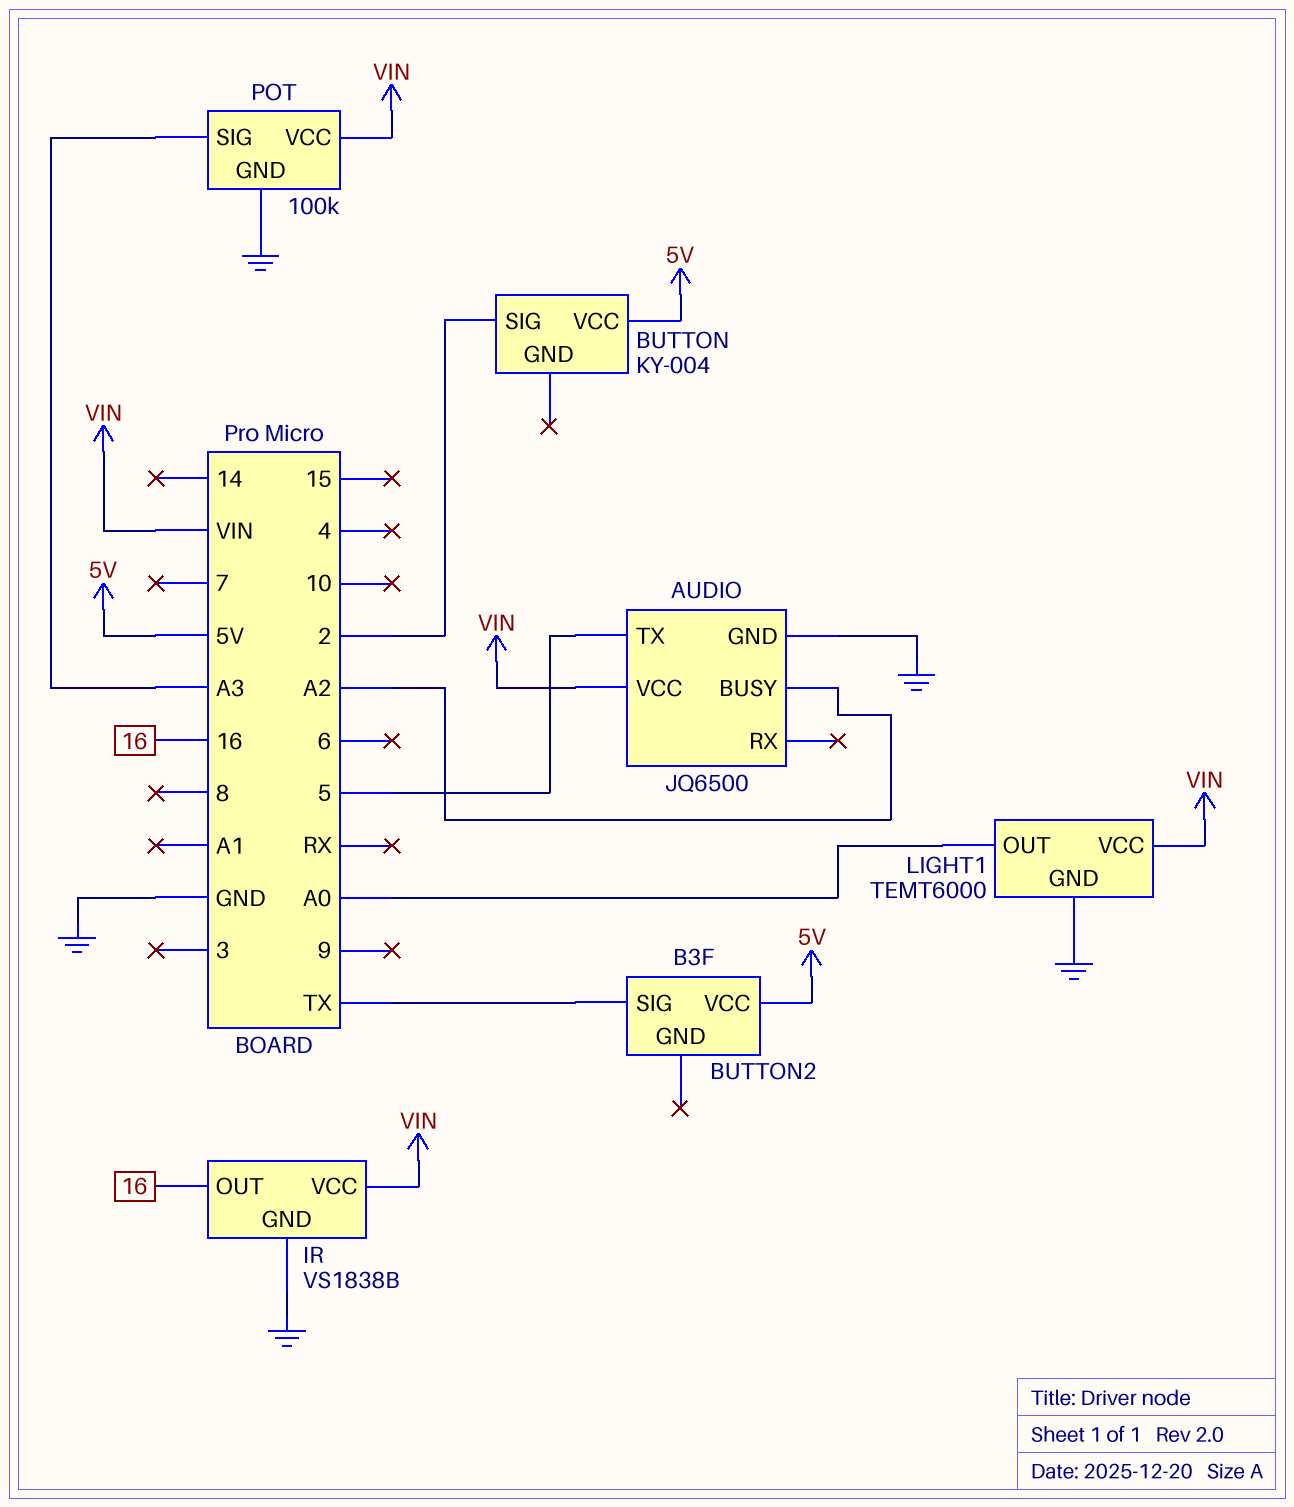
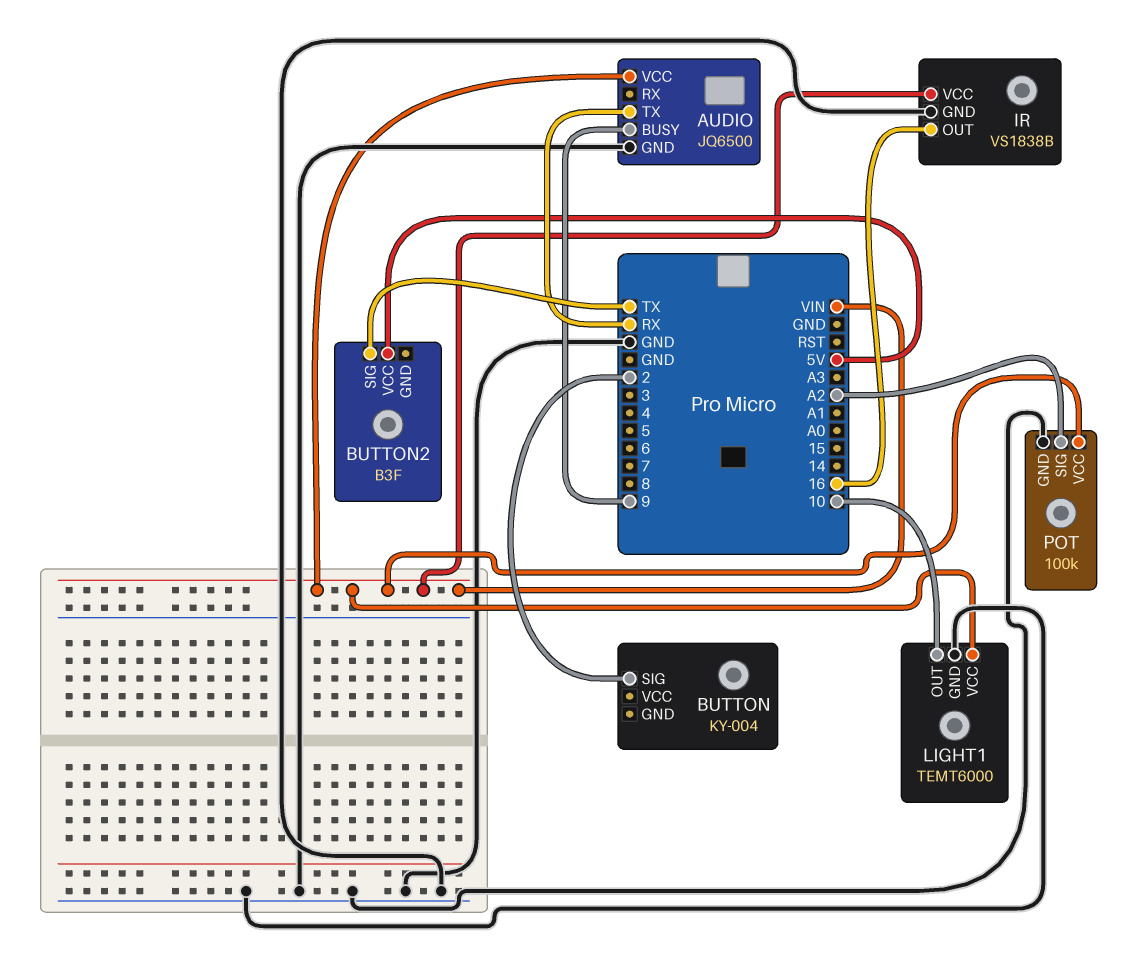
AUDIO pin BUSY: A2 -> 9
AUDIO pin TX: 5 -> RX
BUTTON pin VCC: 5V -> none
LIGHT1 pin OUT: A0 -> 10
POT pin SIG: A3 -> A2

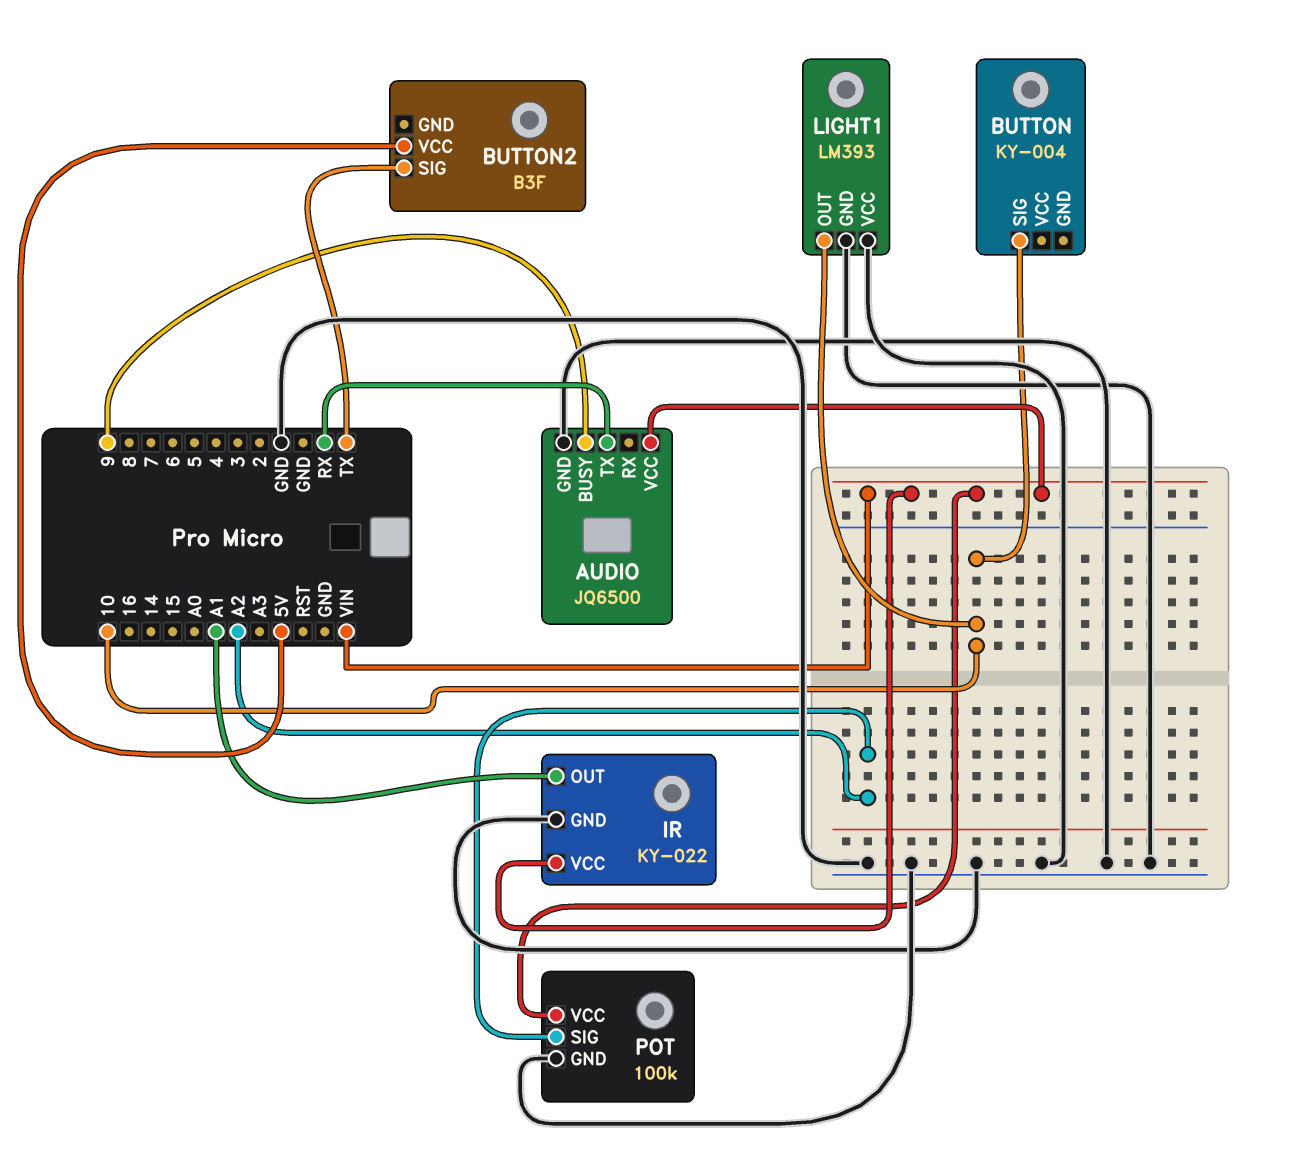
BUTTON pin SIG: 2 -> 10
IR: VS1838B -> KY-022
IR pin OUT: 16 -> A1
LIGHT1: TEMT6000 -> LM393
LIGHT1 pin VCC: VIN -> GND

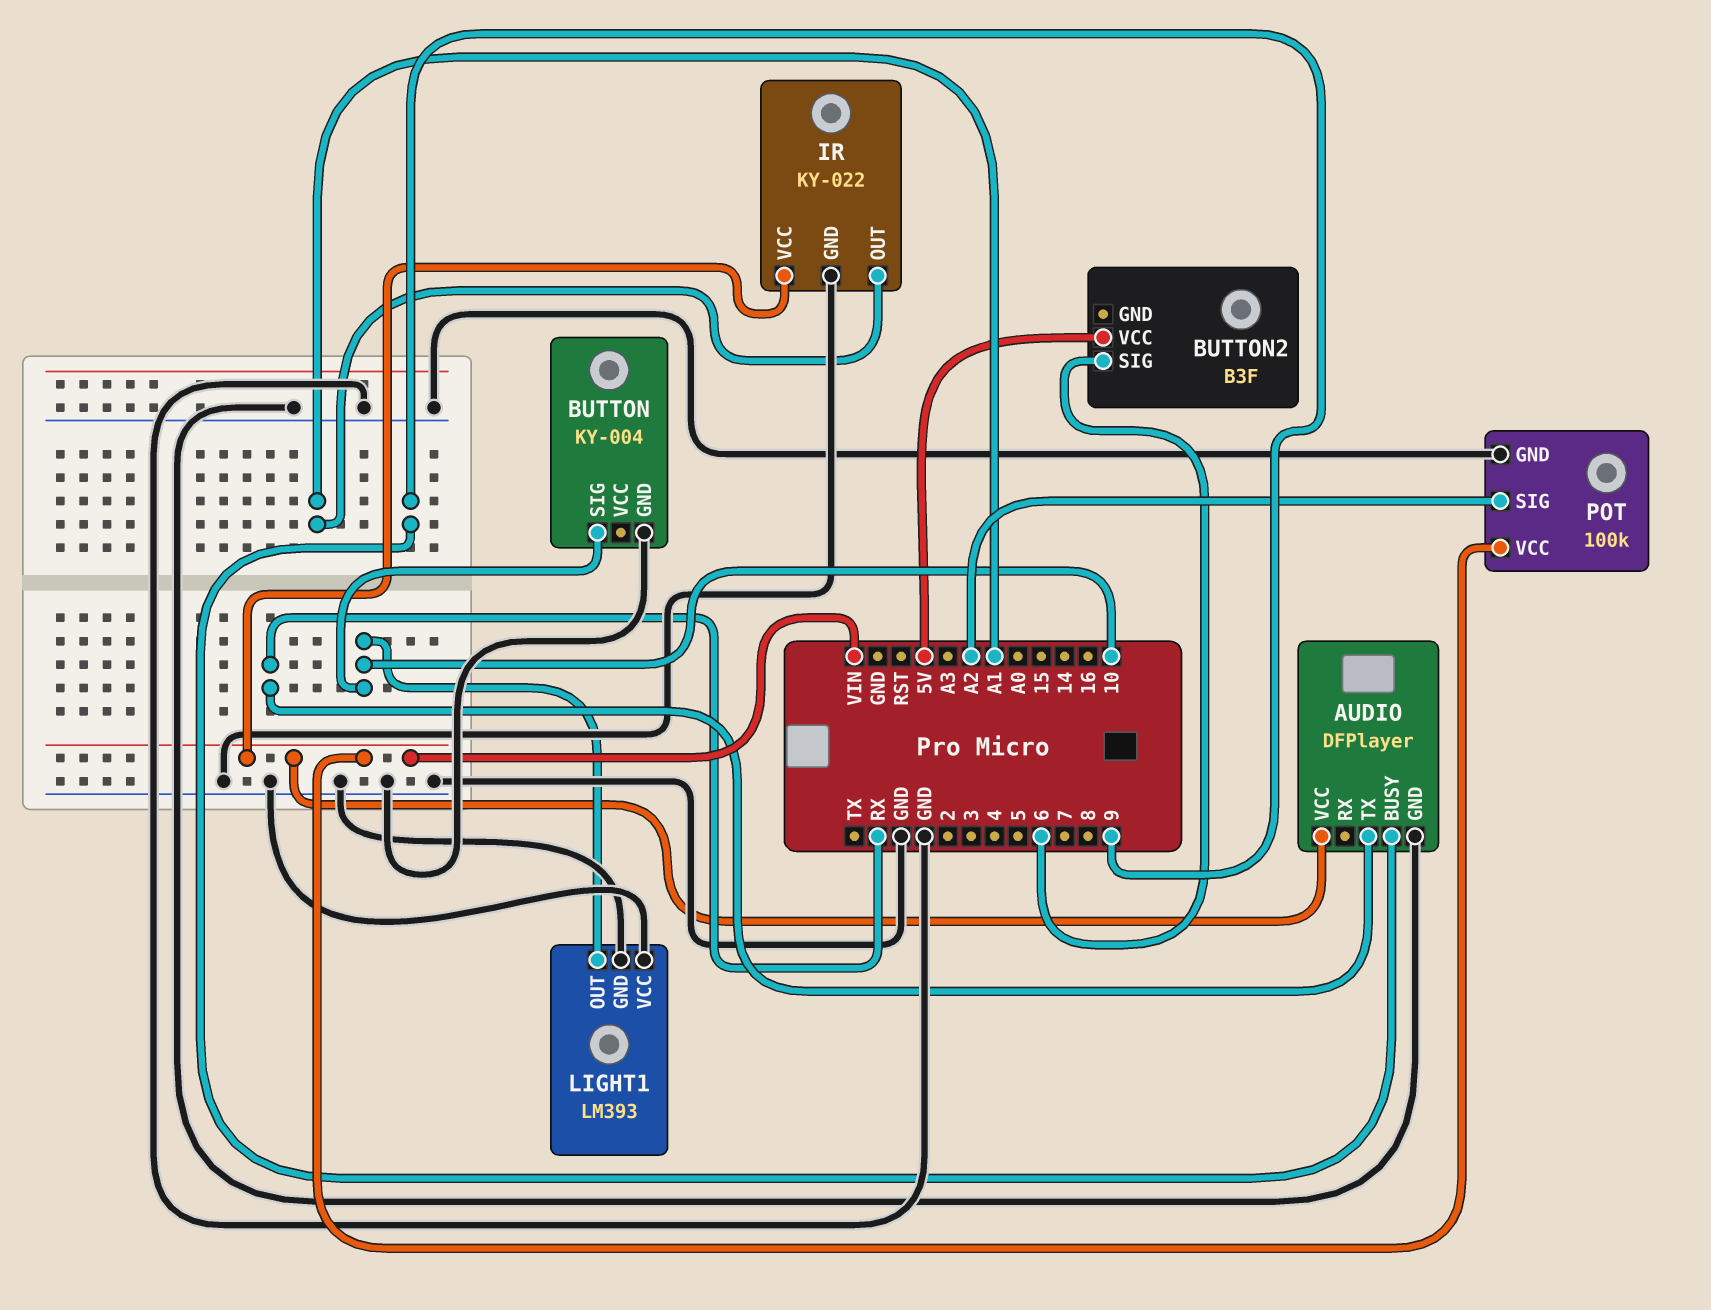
AUDIO: JQ6500 -> DFPlayer
BUTTON pin GND: none -> GND
BUTTON2 pin SIG: TX -> 6

